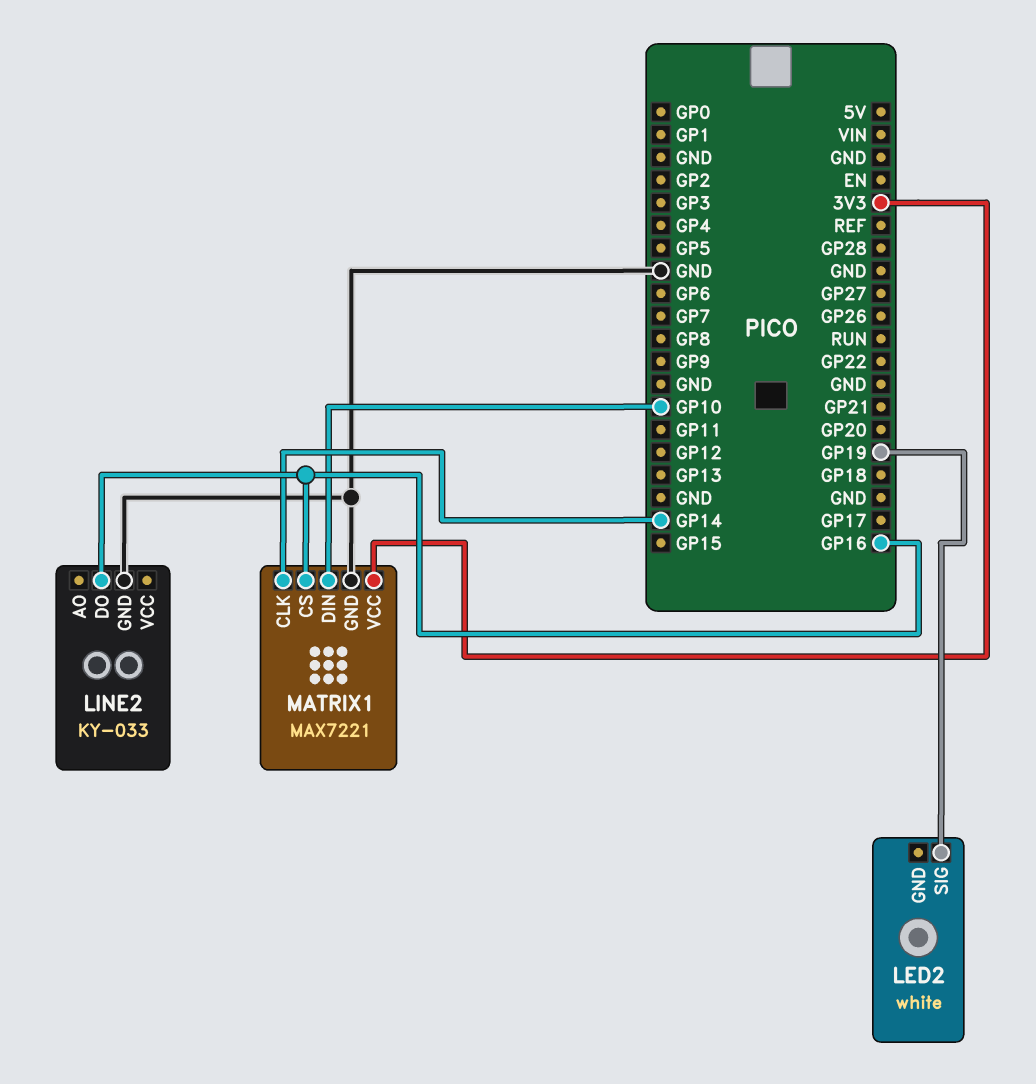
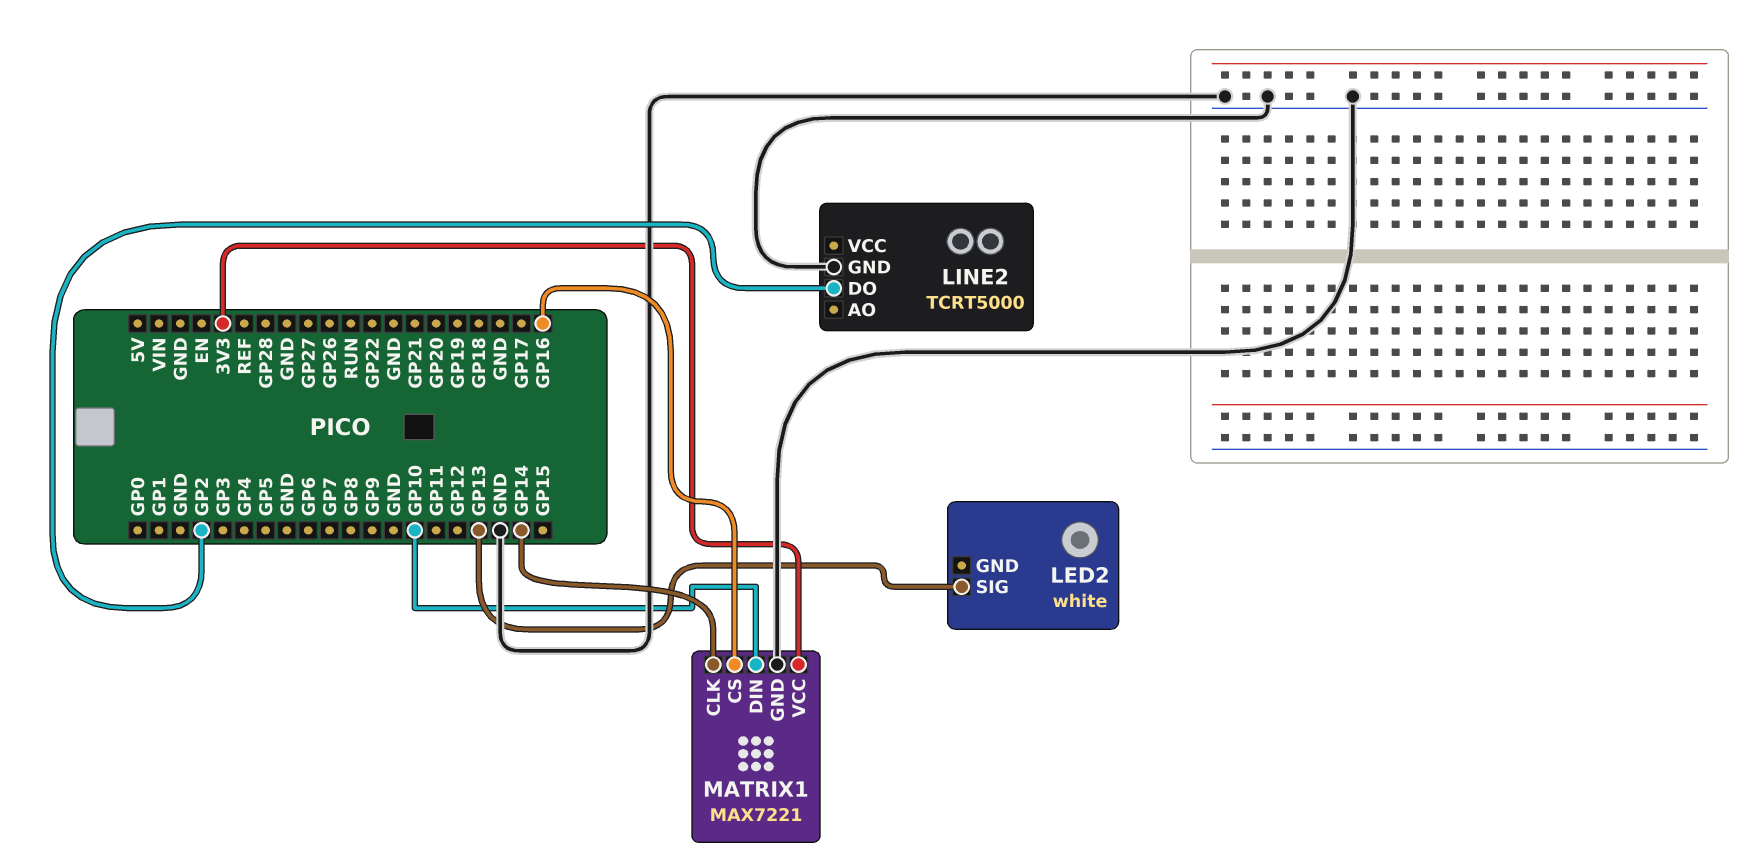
LED2 pin SIG: GP19 -> GP13
LINE2: KY-033 -> TCRT5000
LINE2 pin DO: GP16 -> GP2

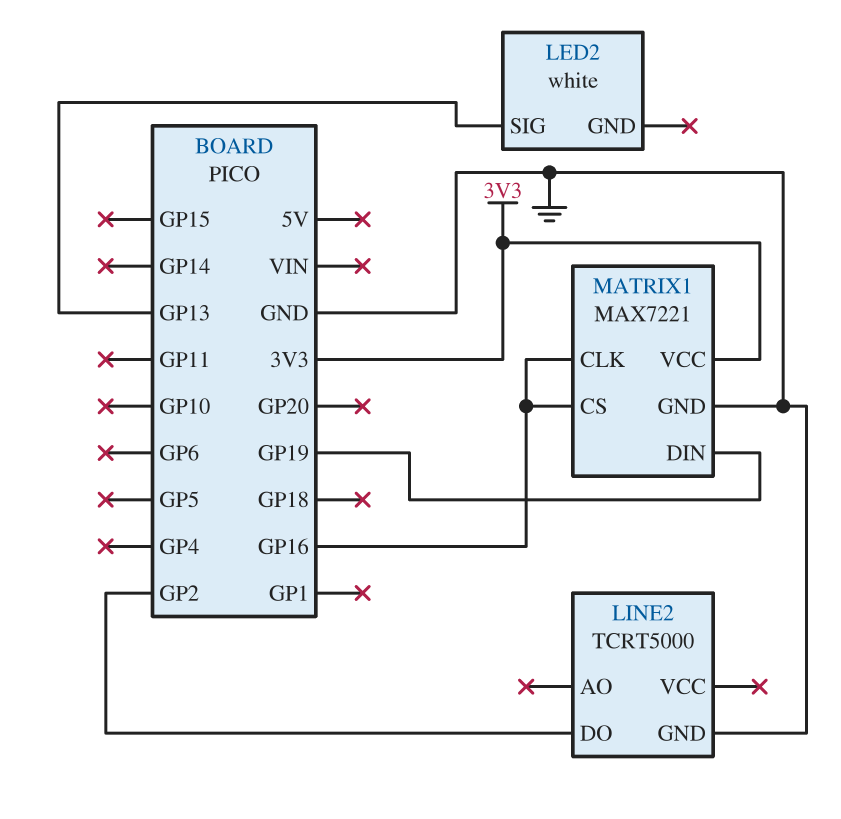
MATRIX1 pin CLK: GP14 -> GP16
MATRIX1 pin DIN: GP10 -> GP19

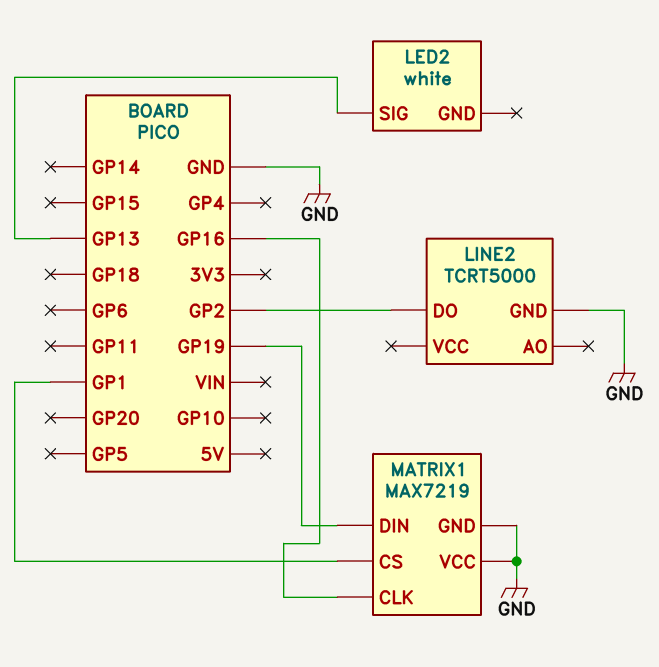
MATRIX1: MAX7221 -> MAX7219
MATRIX1 pin CS: GP16 -> GP1
MATRIX1 pin VCC: 3V3 -> GND

